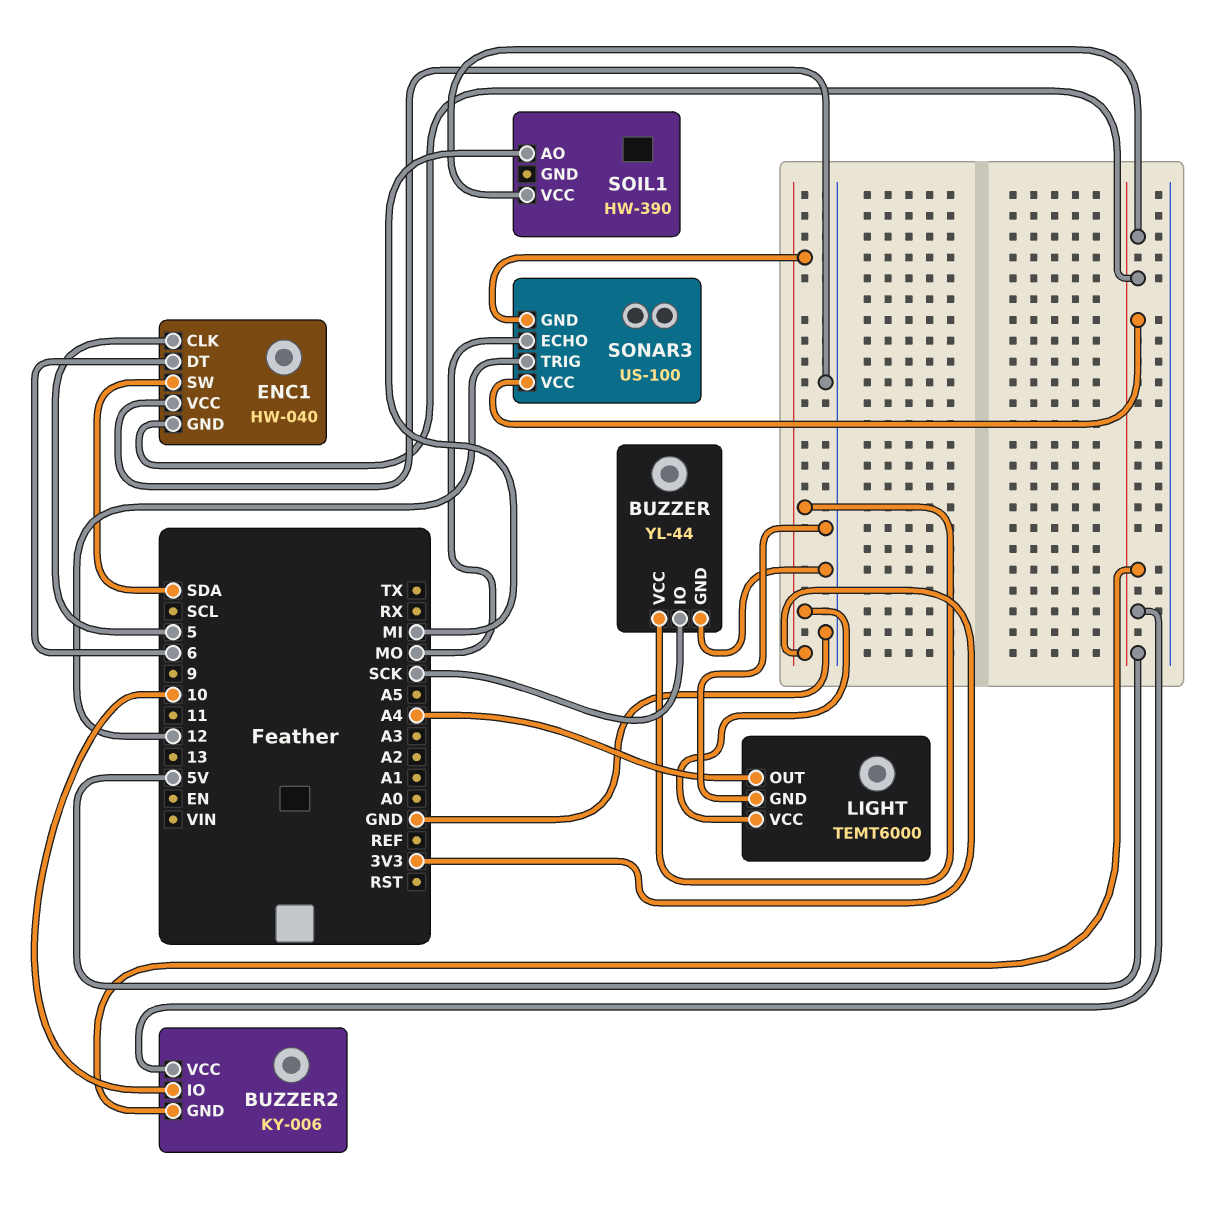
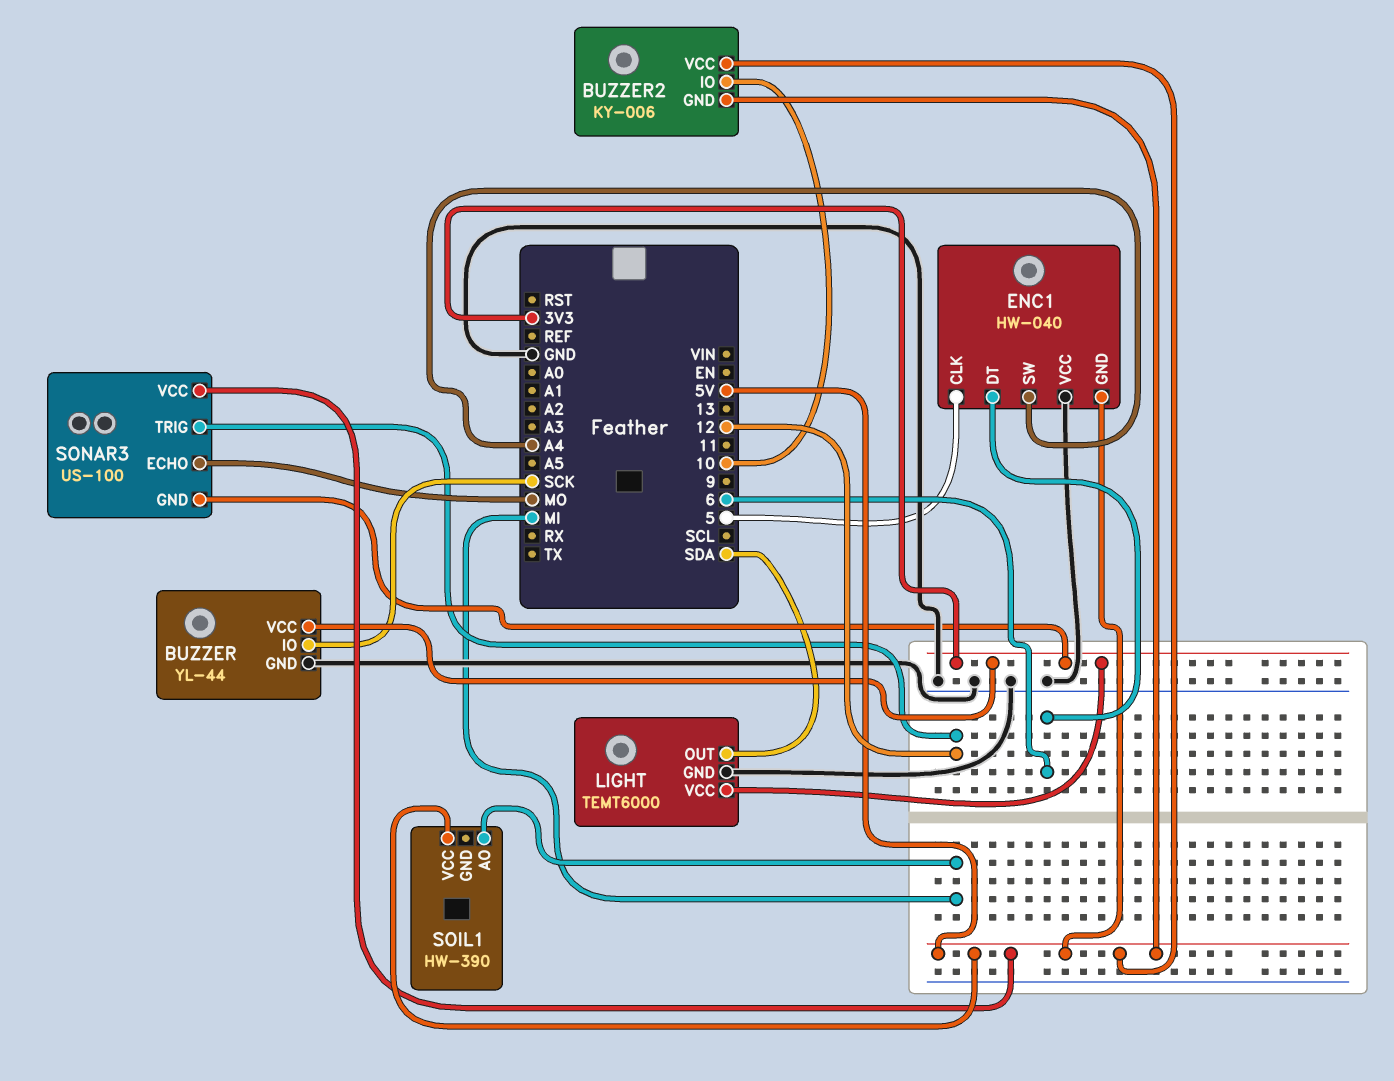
ENC1 pin SW: SDA -> A4
LIGHT pin OUT: A4 -> SDA

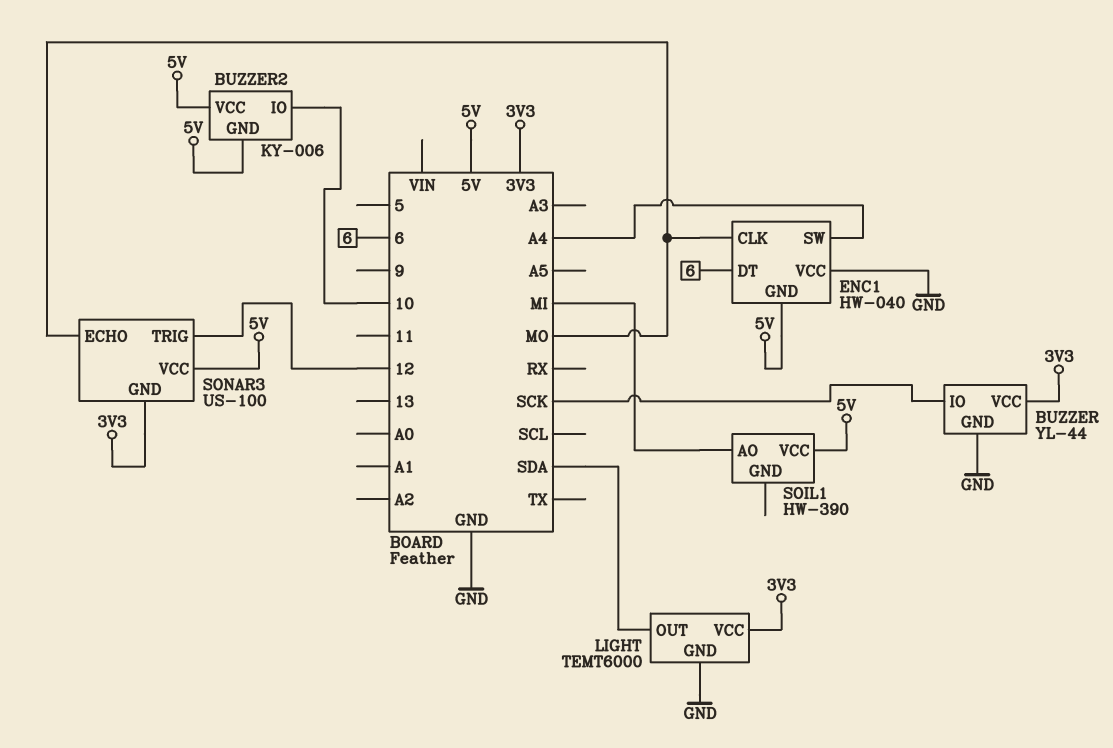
ENC1 pin CLK: 5 -> MO

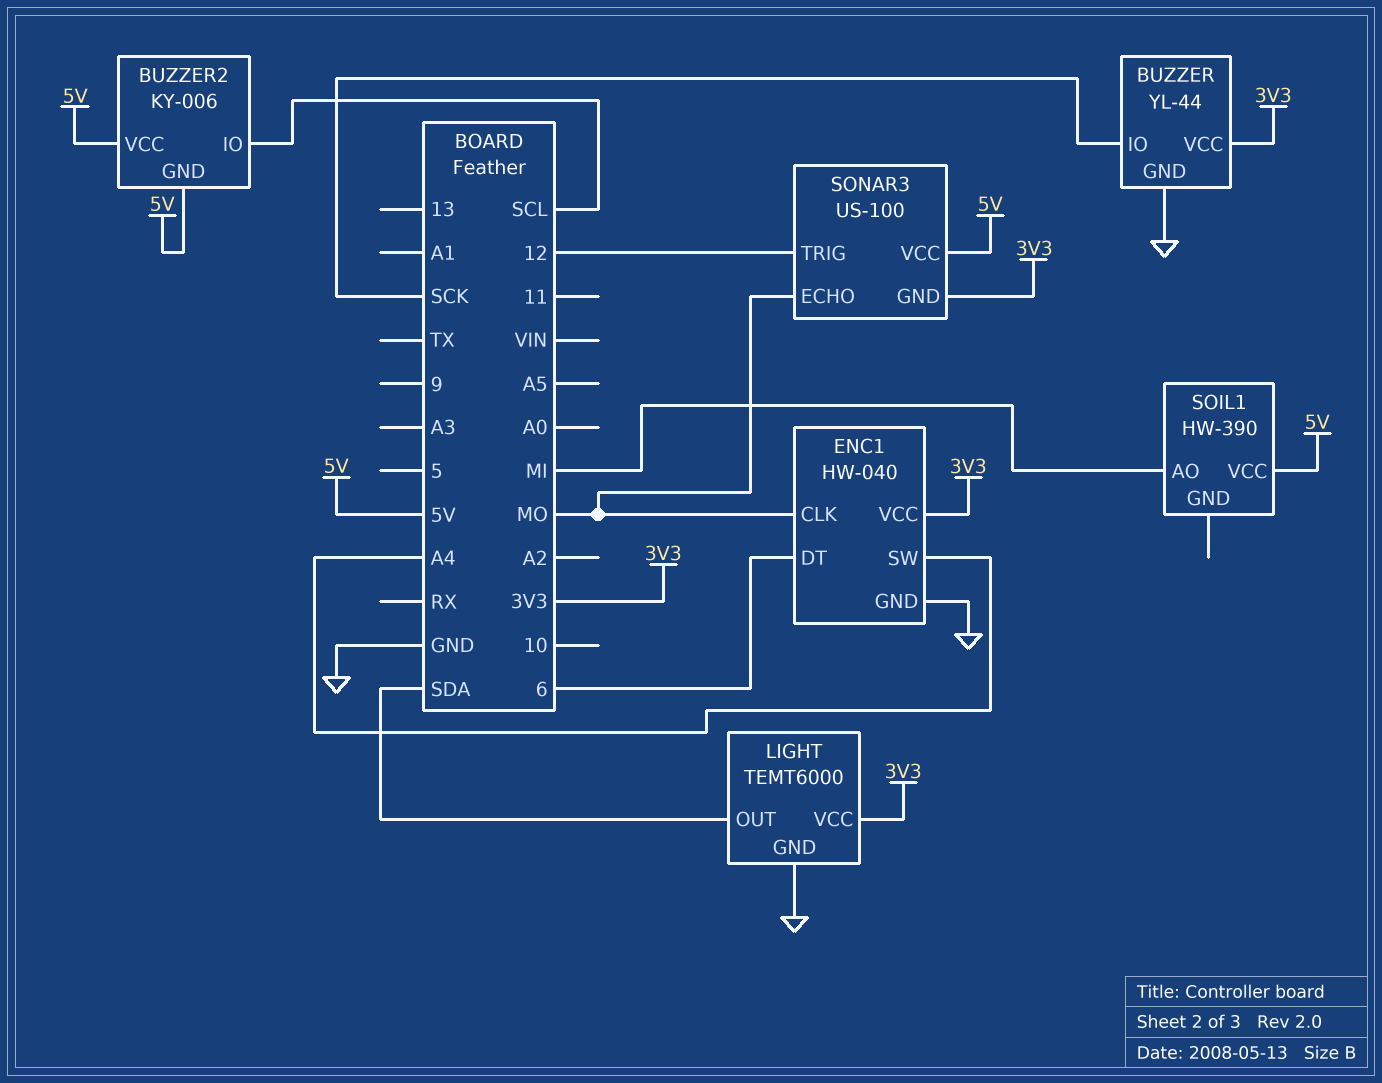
BUZZER2 pin IO: 10 -> SCL
ENC1 pin GND: 5V -> GND
ENC1 pin VCC: GND -> 3V3

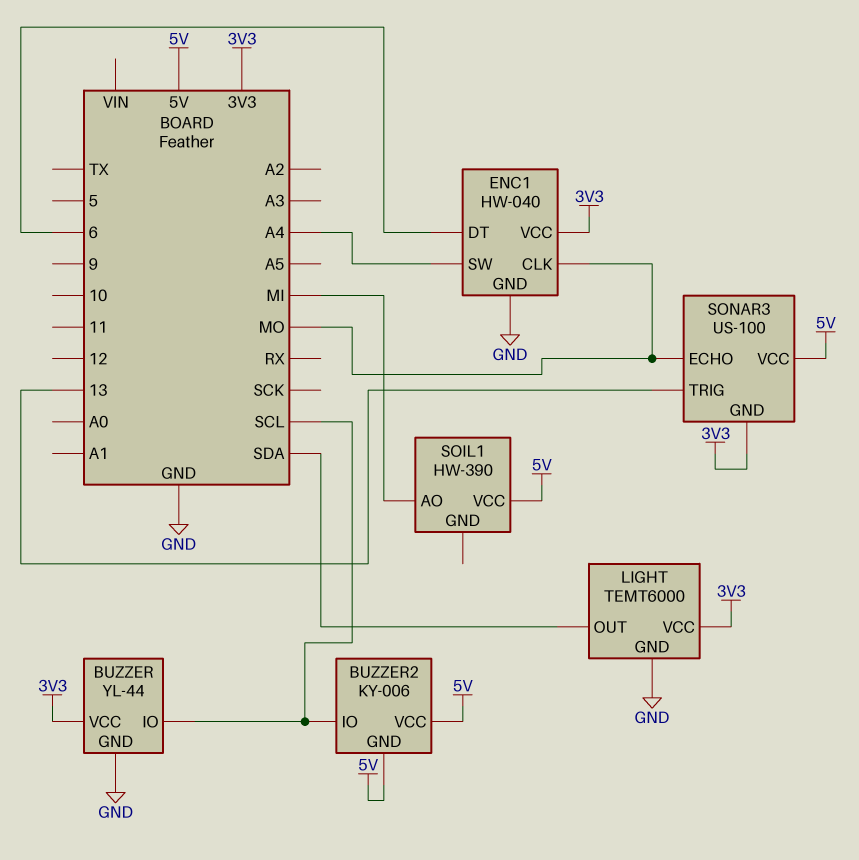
BUZZER pin IO: SCK -> SCL
SONAR3 pin TRIG: 12 -> 13

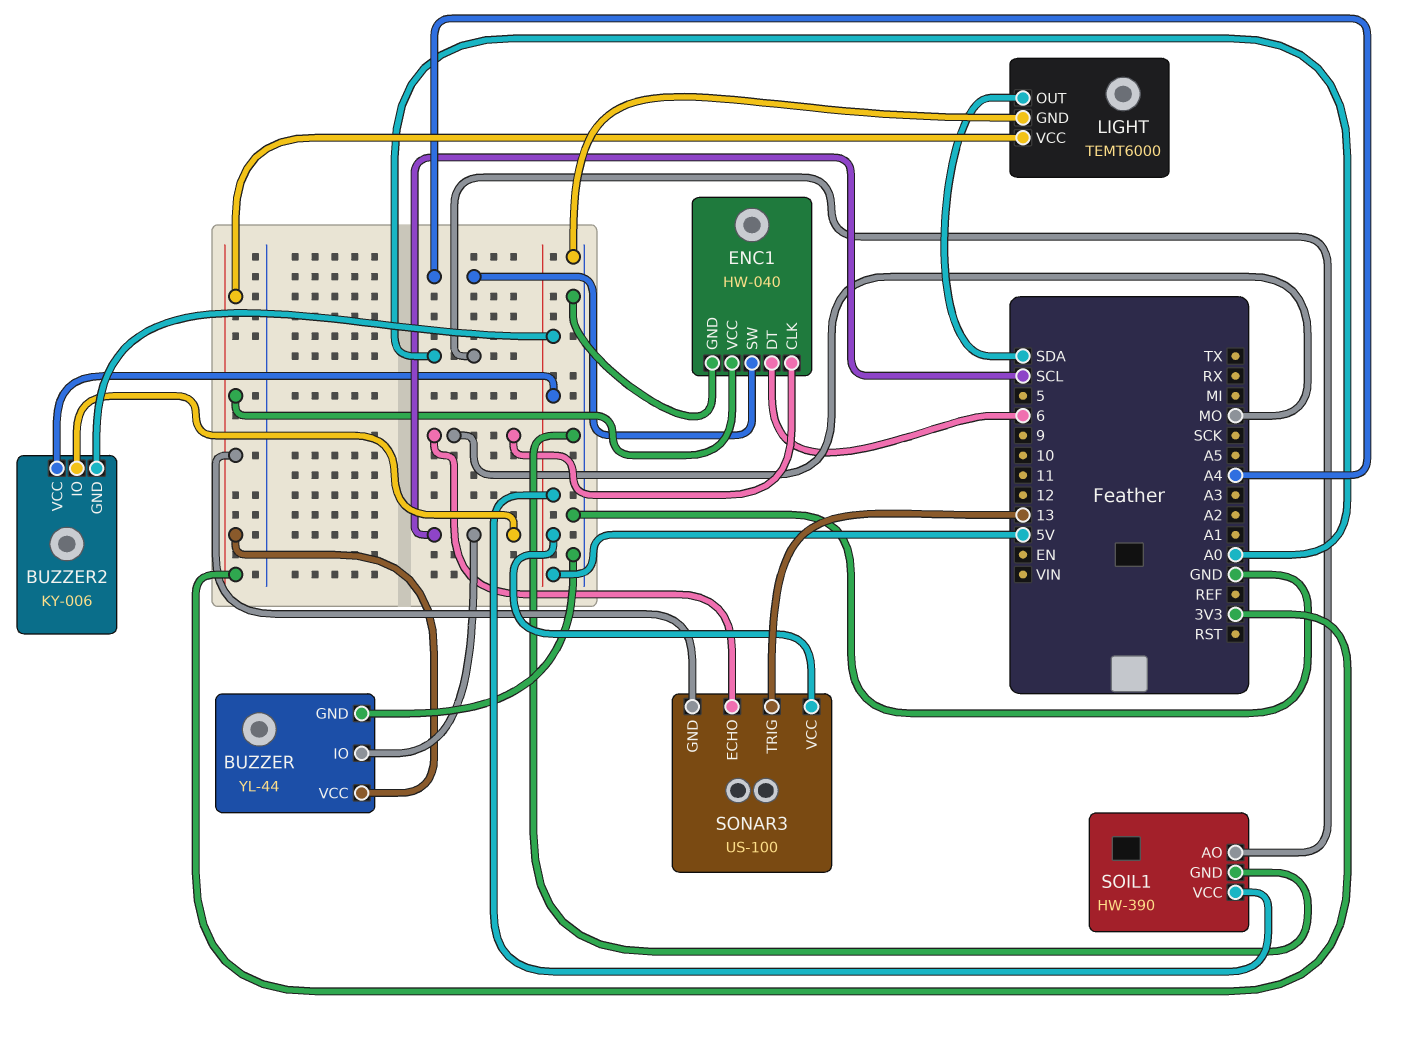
SOIL1 pin AO: MI -> A0
SOIL1 pin GND: none -> GND

